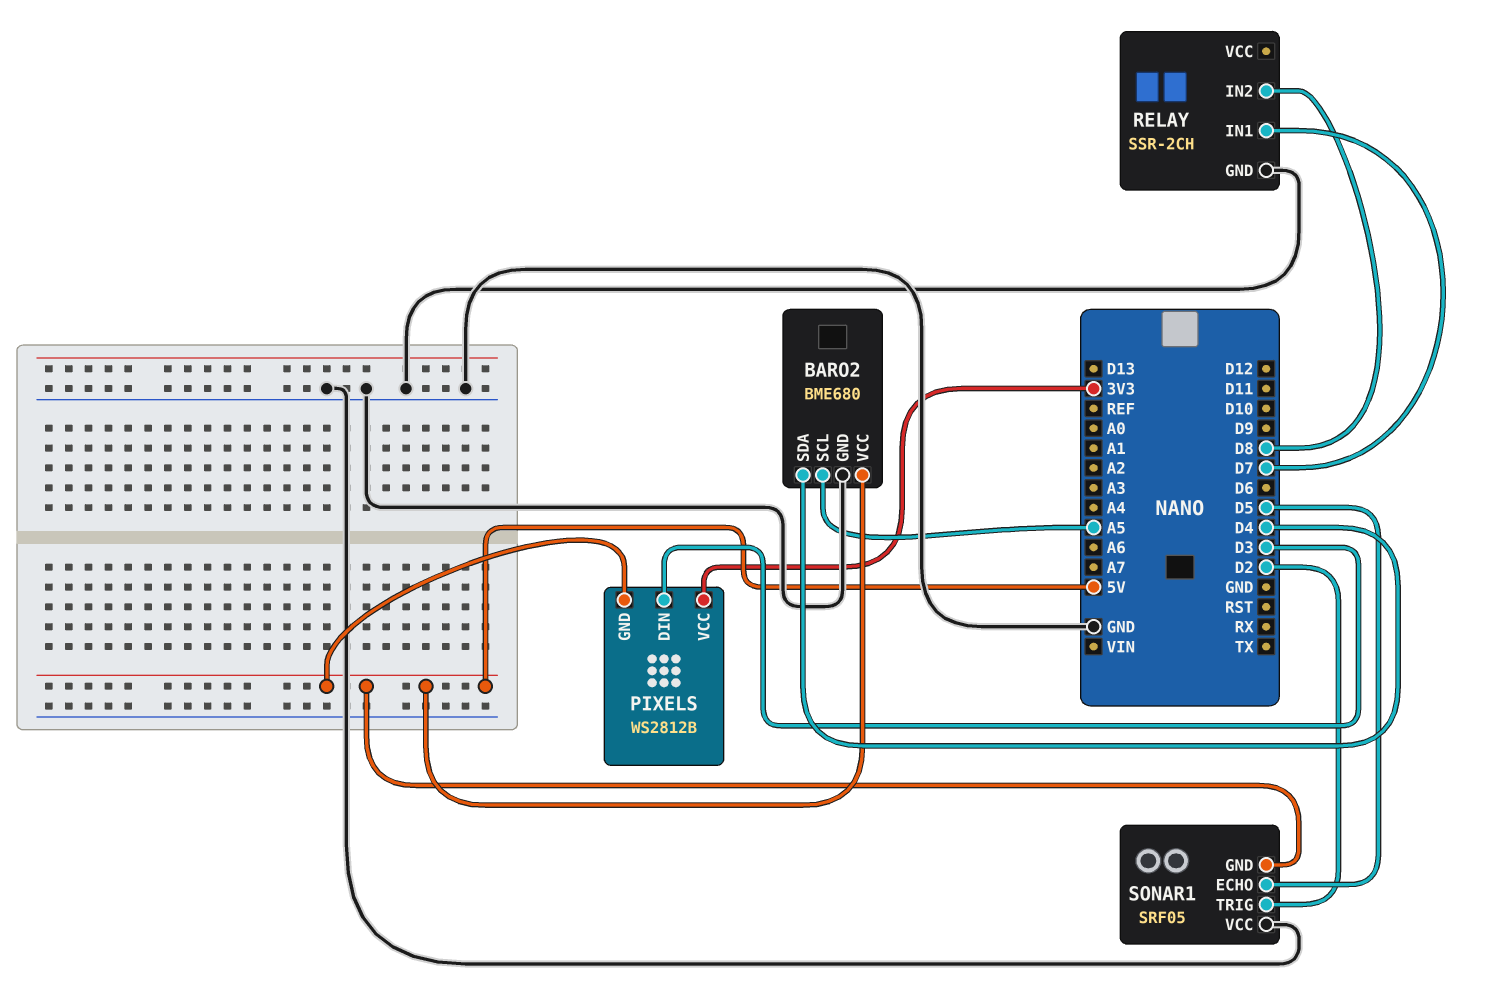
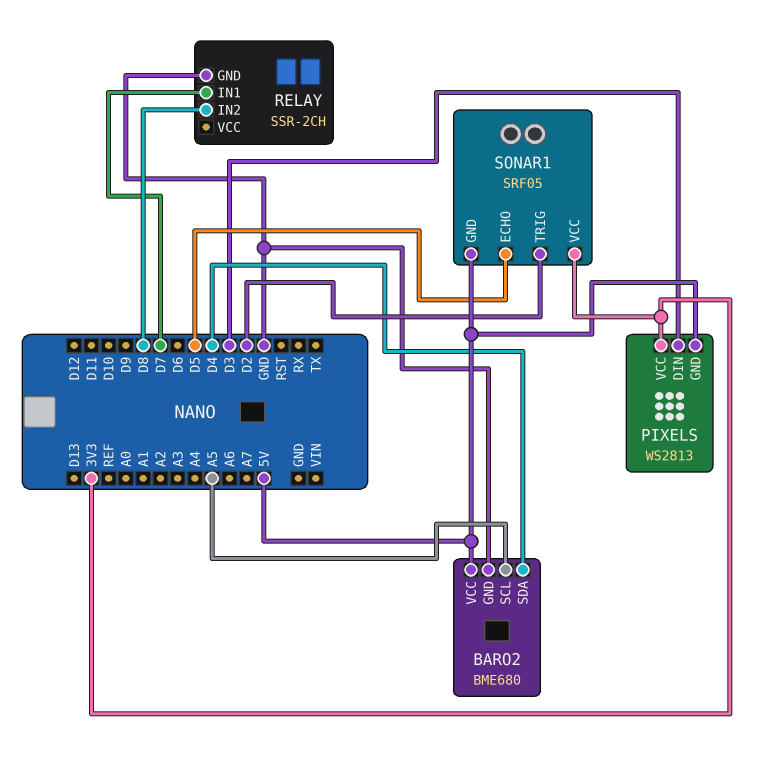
PIXELS: WS2812B -> WS2813
SONAR1 pin VCC: GND -> 3V3

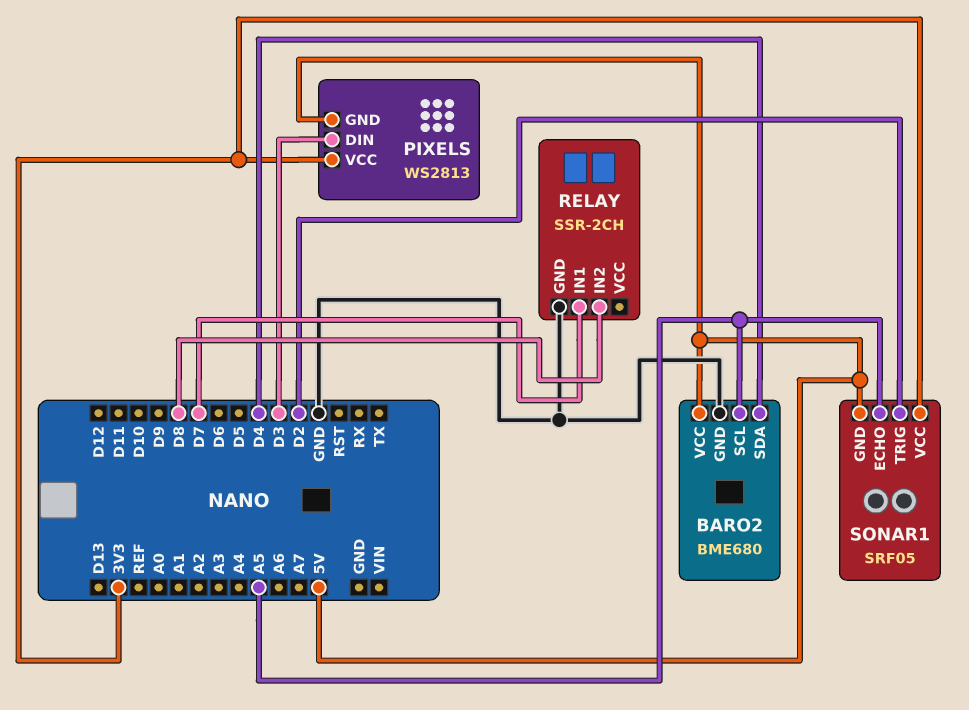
SONAR1 pin ECHO: D5 -> A5

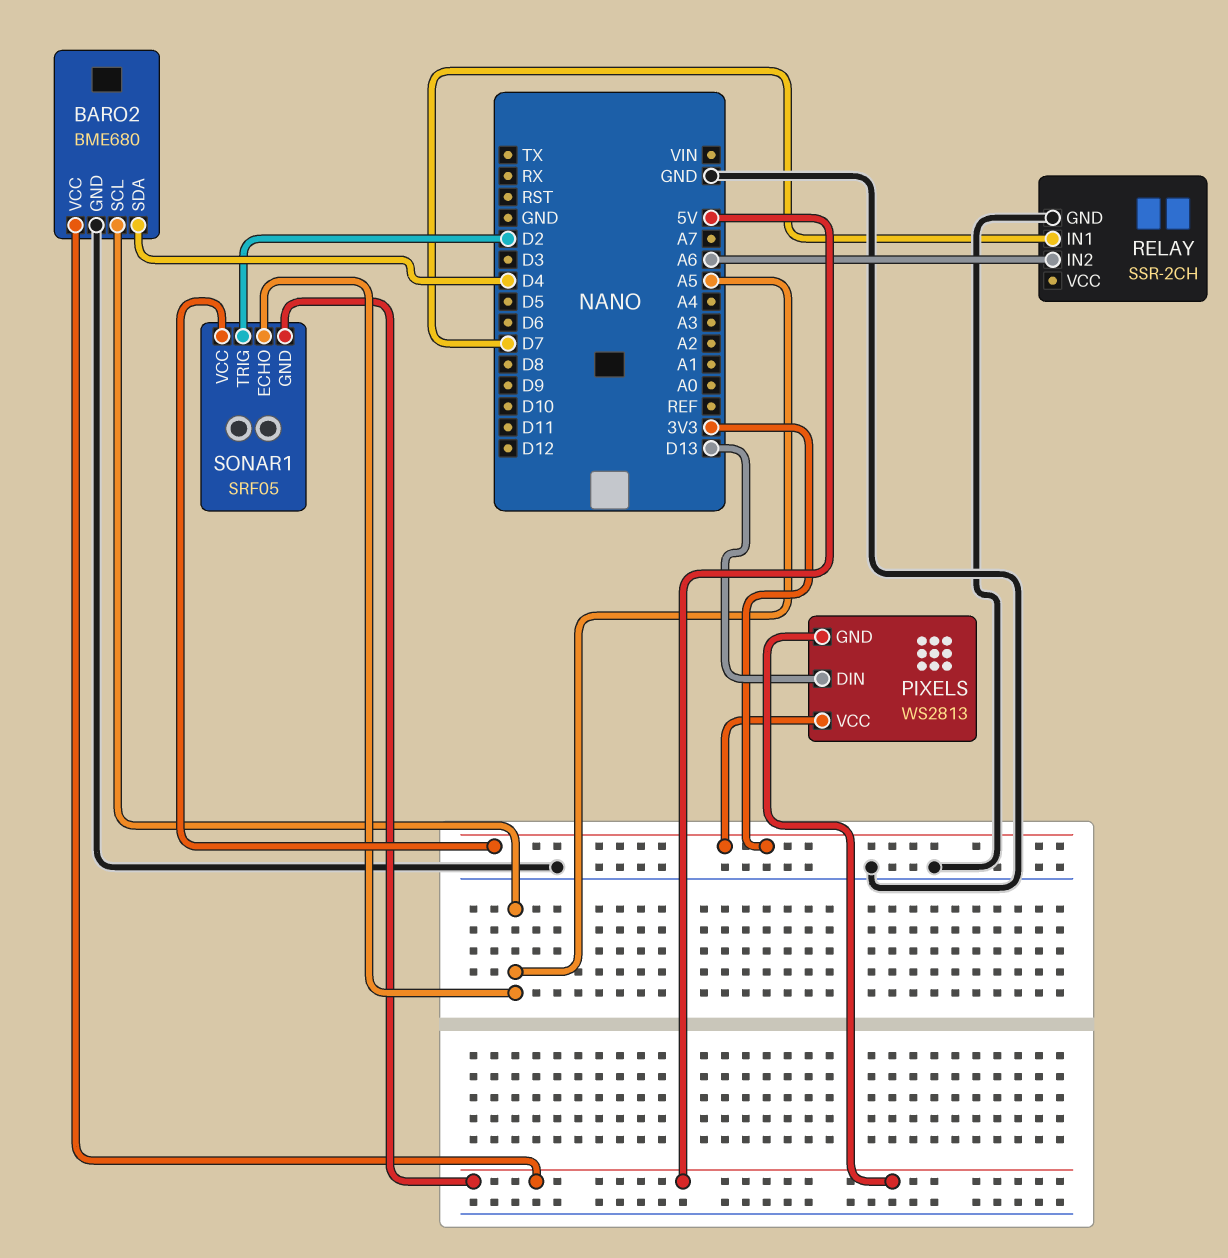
PIXELS pin DIN: D3 -> D13
RELAY pin IN2: D8 -> A6

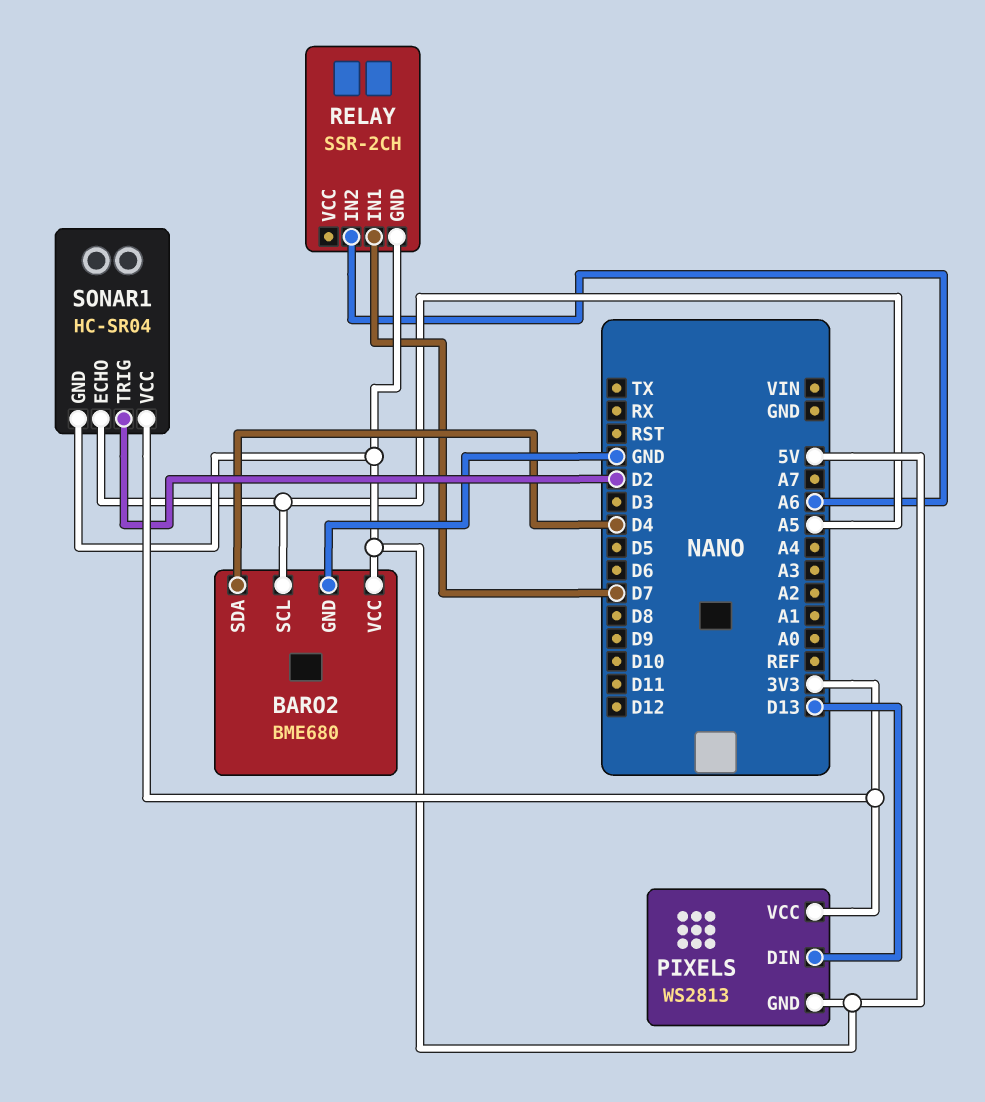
RELAY pin GND: GND -> 5V
SONAR1: SRF05 -> HC-SR04

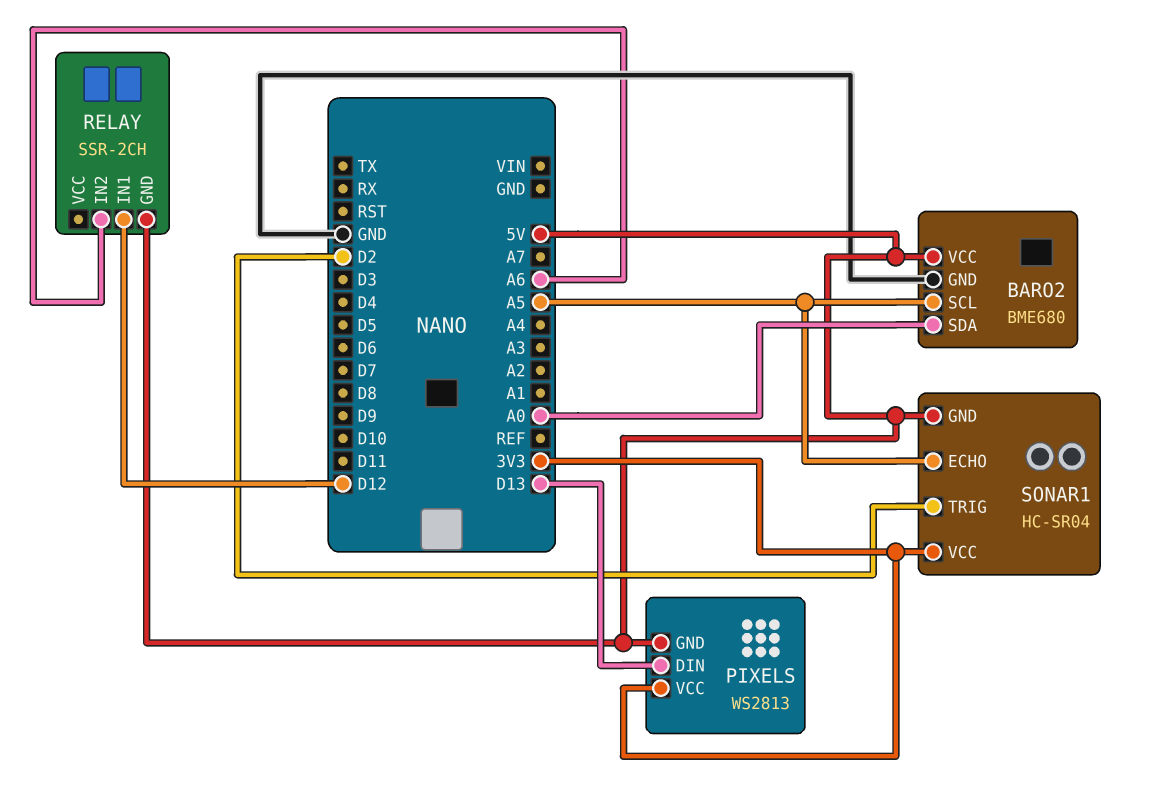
BARO2 pin SDA: D4 -> A0
RELAY pin IN1: D7 -> D12

